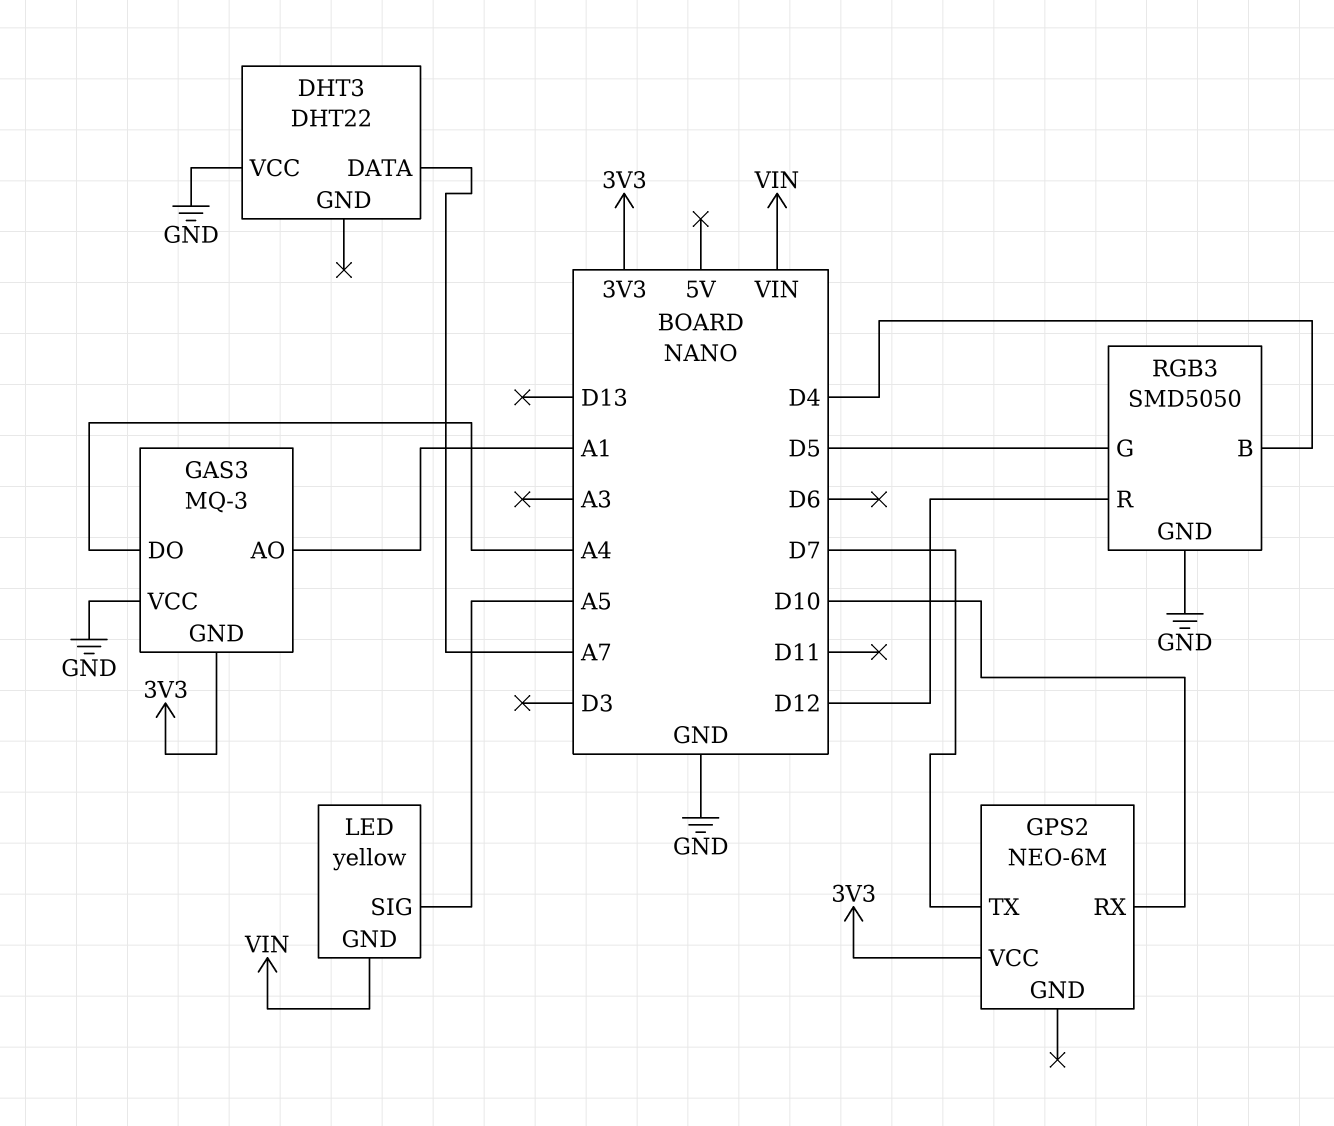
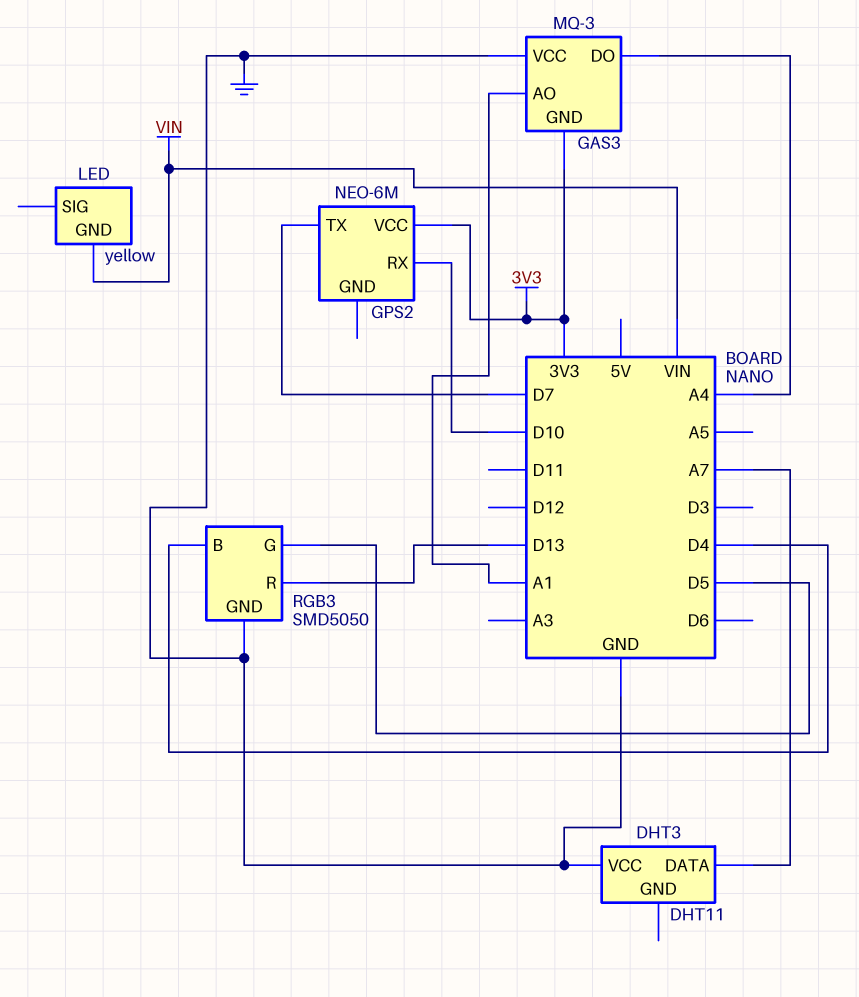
DHT3: DHT22 -> DHT11
LED pin SIG: A5 -> none
RGB3 pin R: D12 -> D13

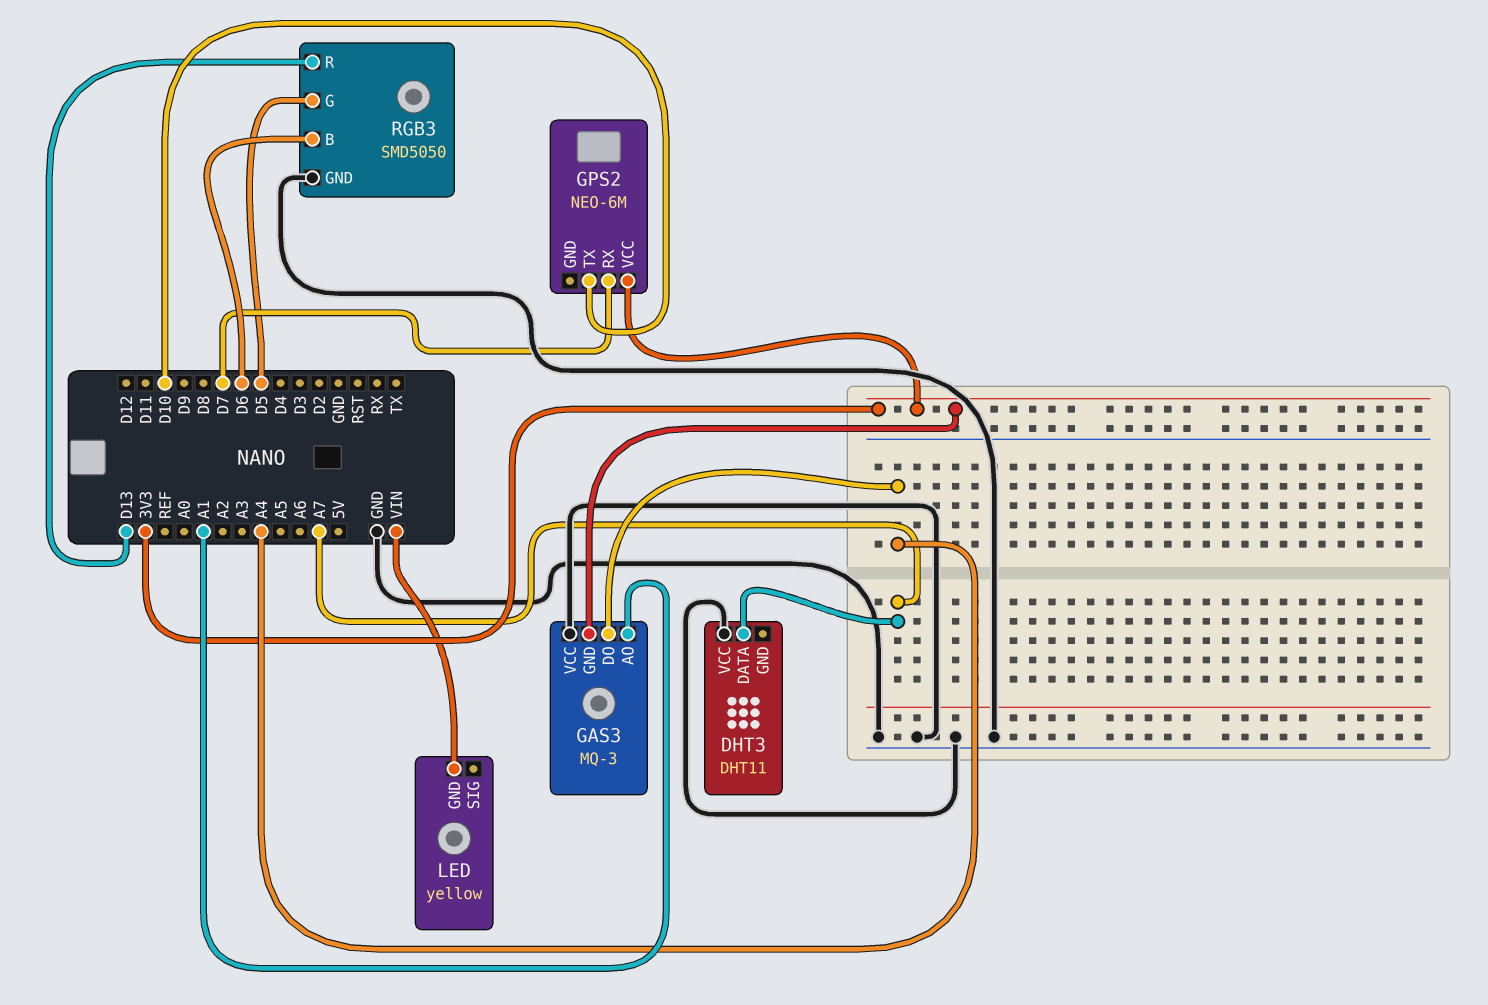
GPS2 pin RX: D10 -> D7
GPS2 pin TX: D7 -> D10
RGB3 pin B: D4 -> D6

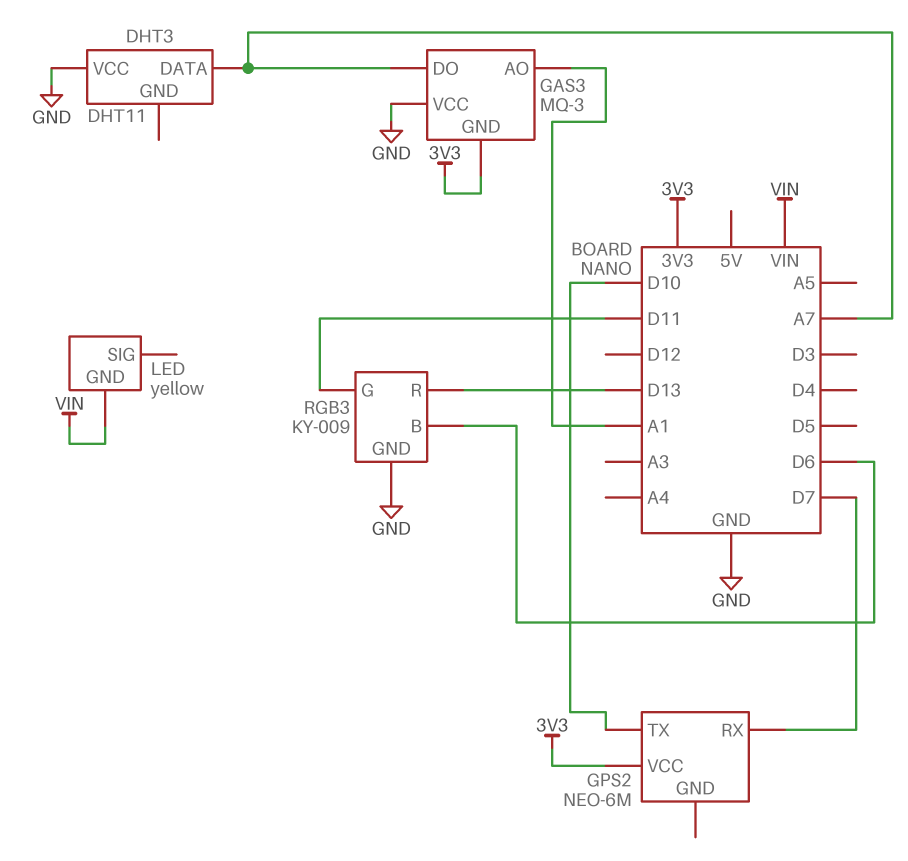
GAS3 pin DO: A4 -> A7
RGB3: SMD5050 -> KY-009
RGB3 pin G: D5 -> D11

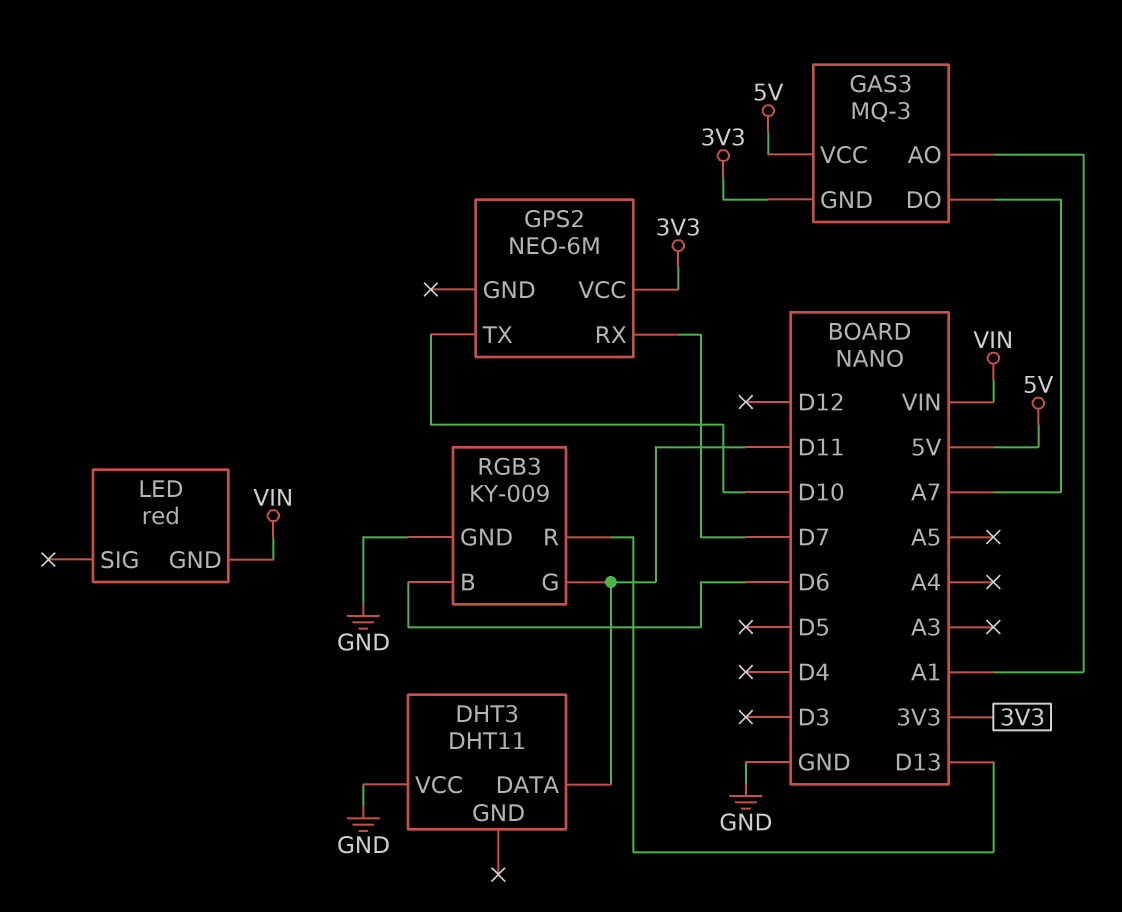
DHT3 pin DATA: A7 -> D11
GAS3 pin VCC: GND -> 5V
LED: yellow -> red

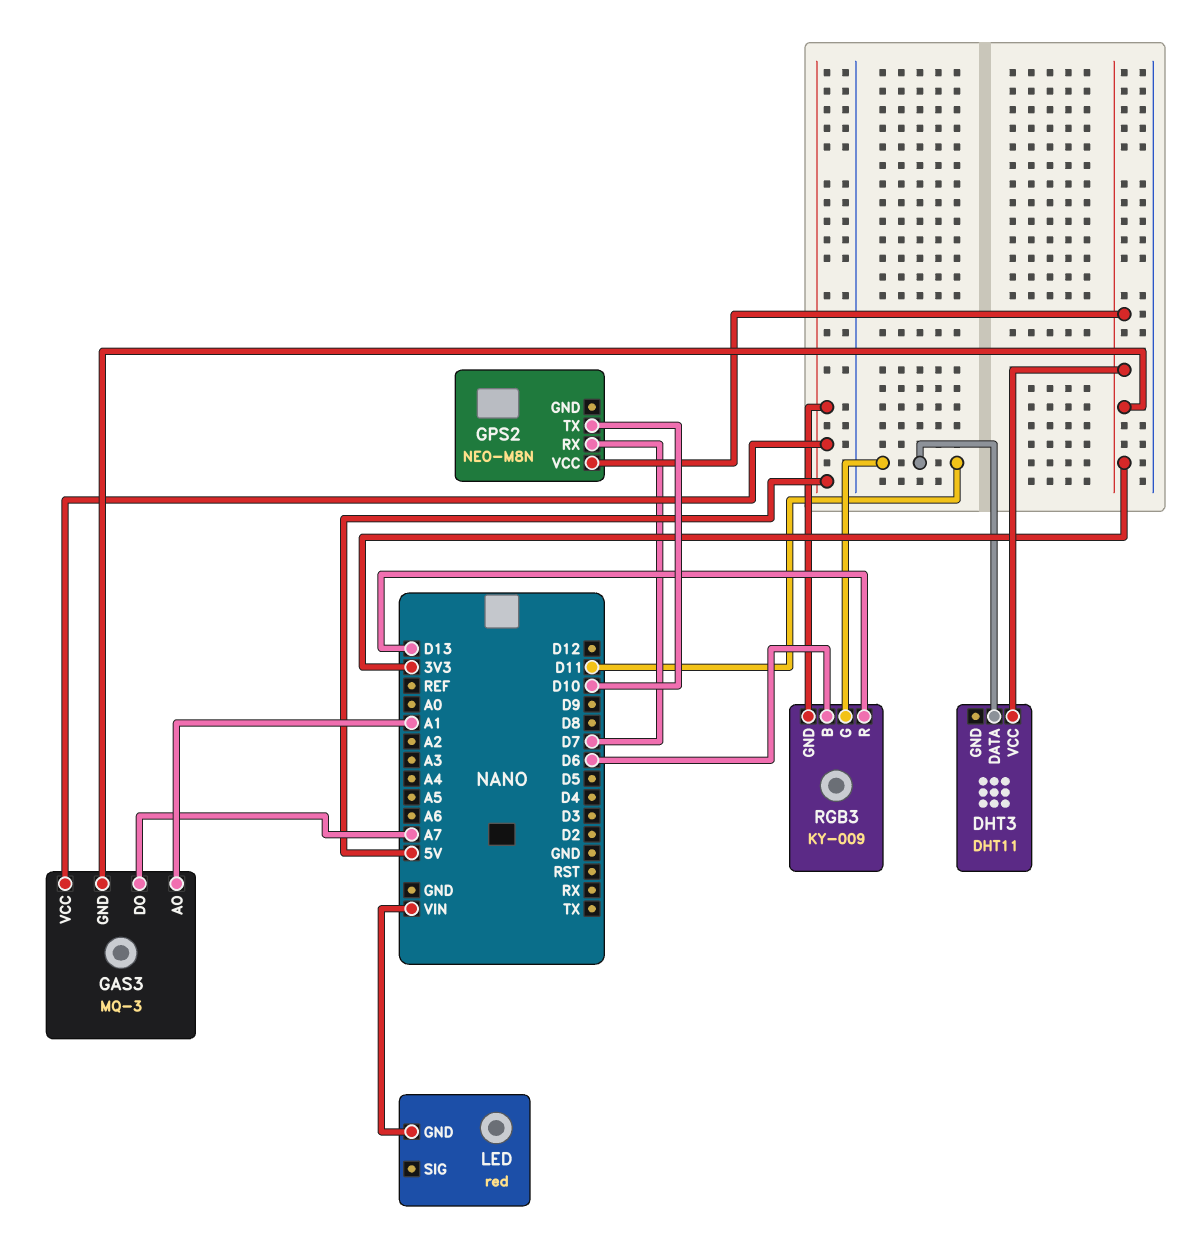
DHT3 pin VCC: GND -> 3V3
GPS2: NEO-6M -> NEO-M8N
RGB3 pin GND: GND -> 5V

